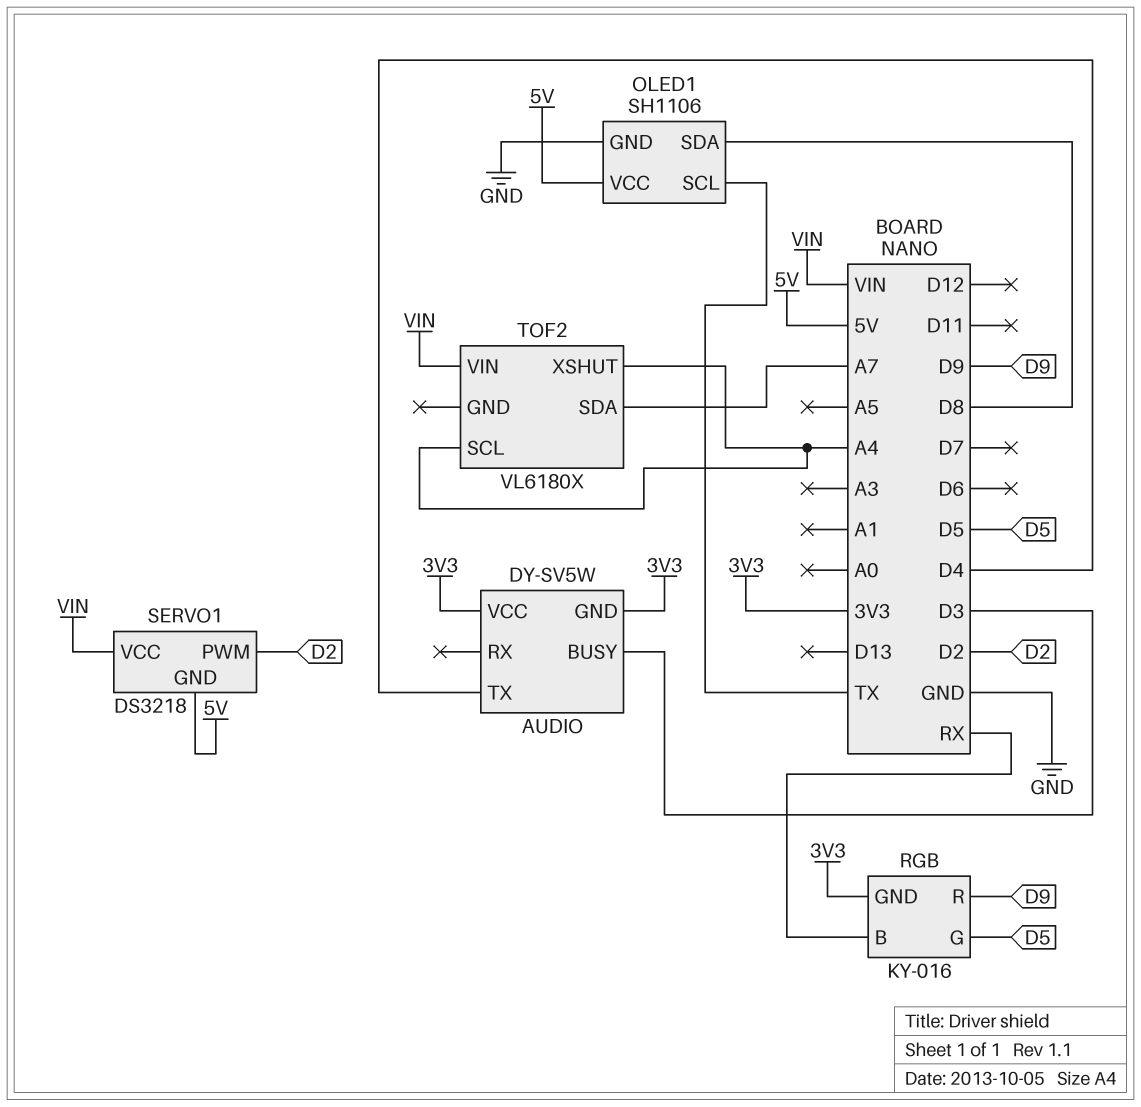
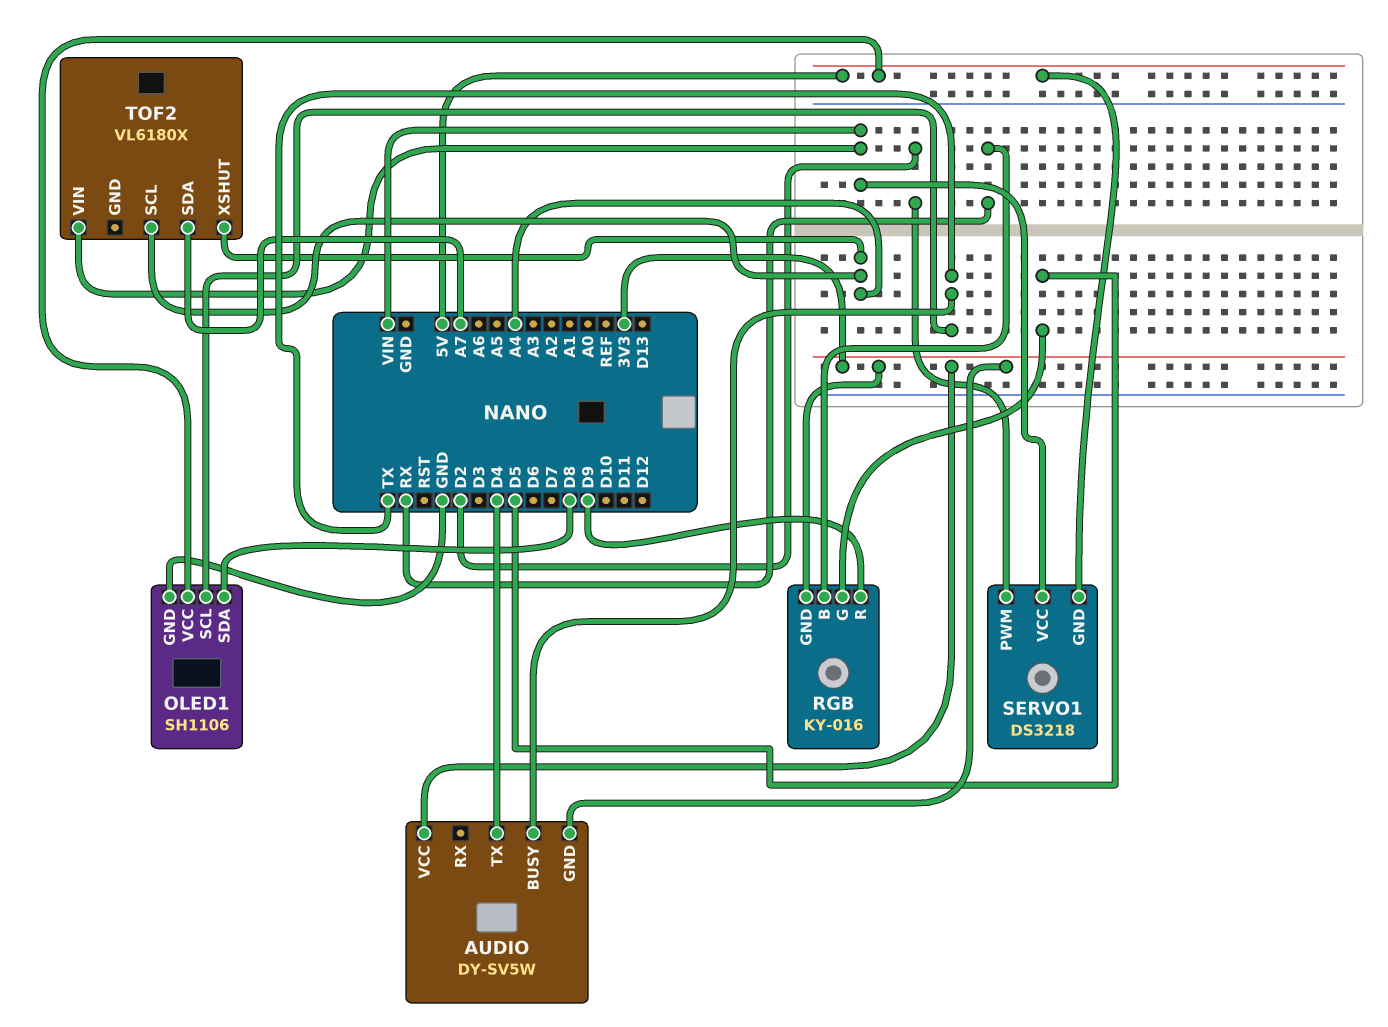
AUDIO pin BUSY: D3 -> TX

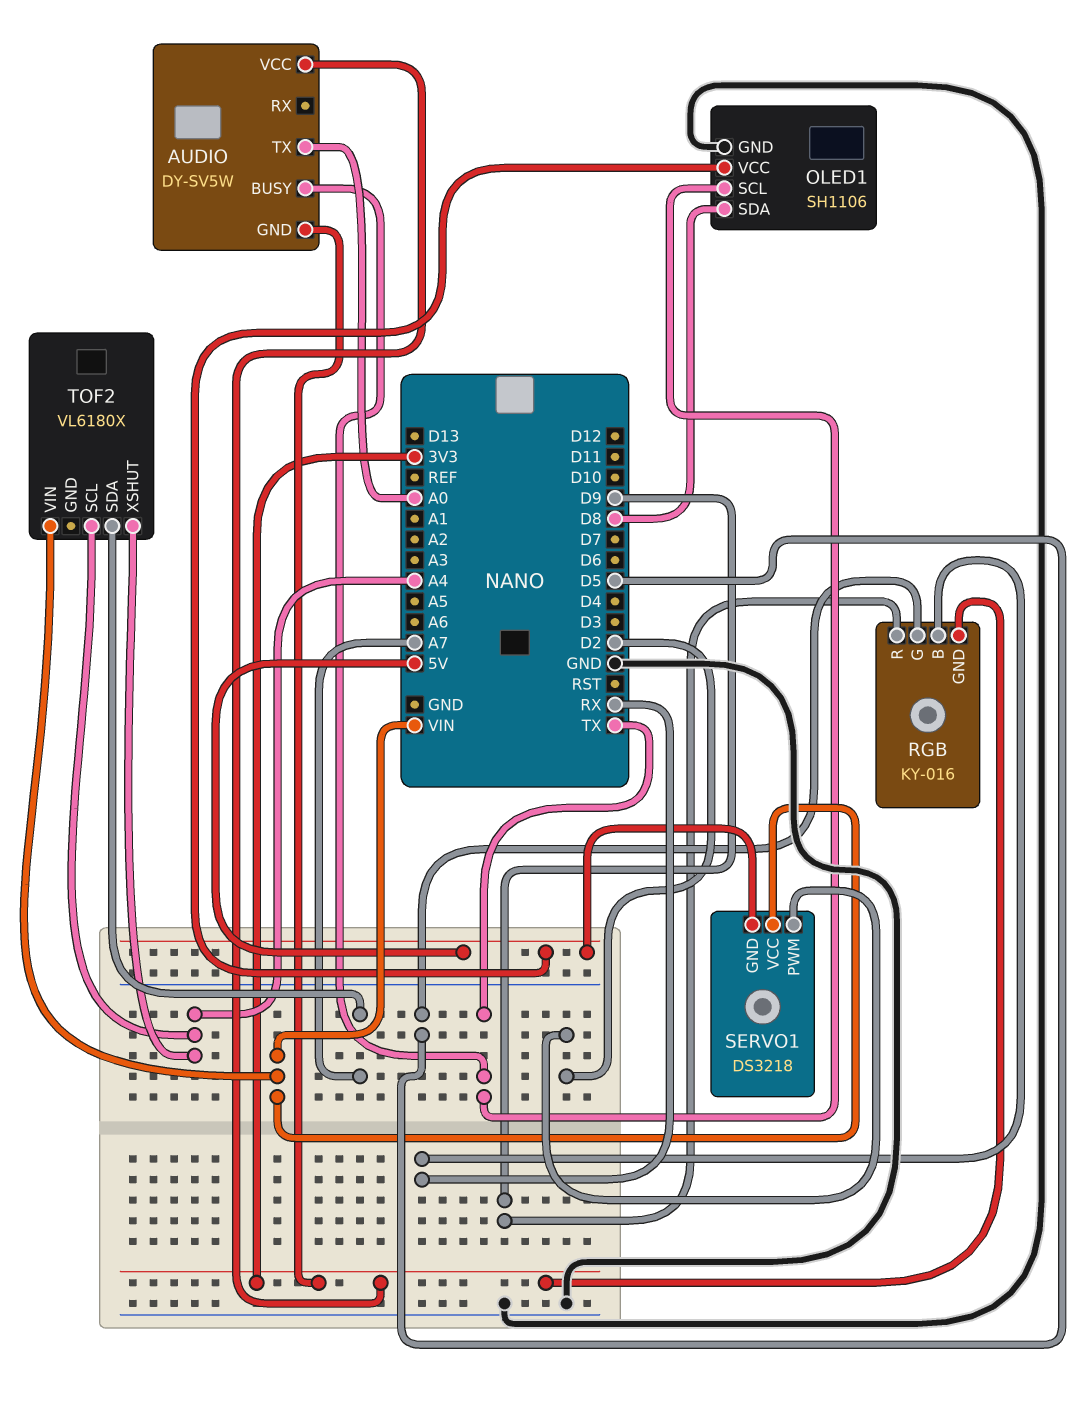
AUDIO pin TX: D4 -> A0

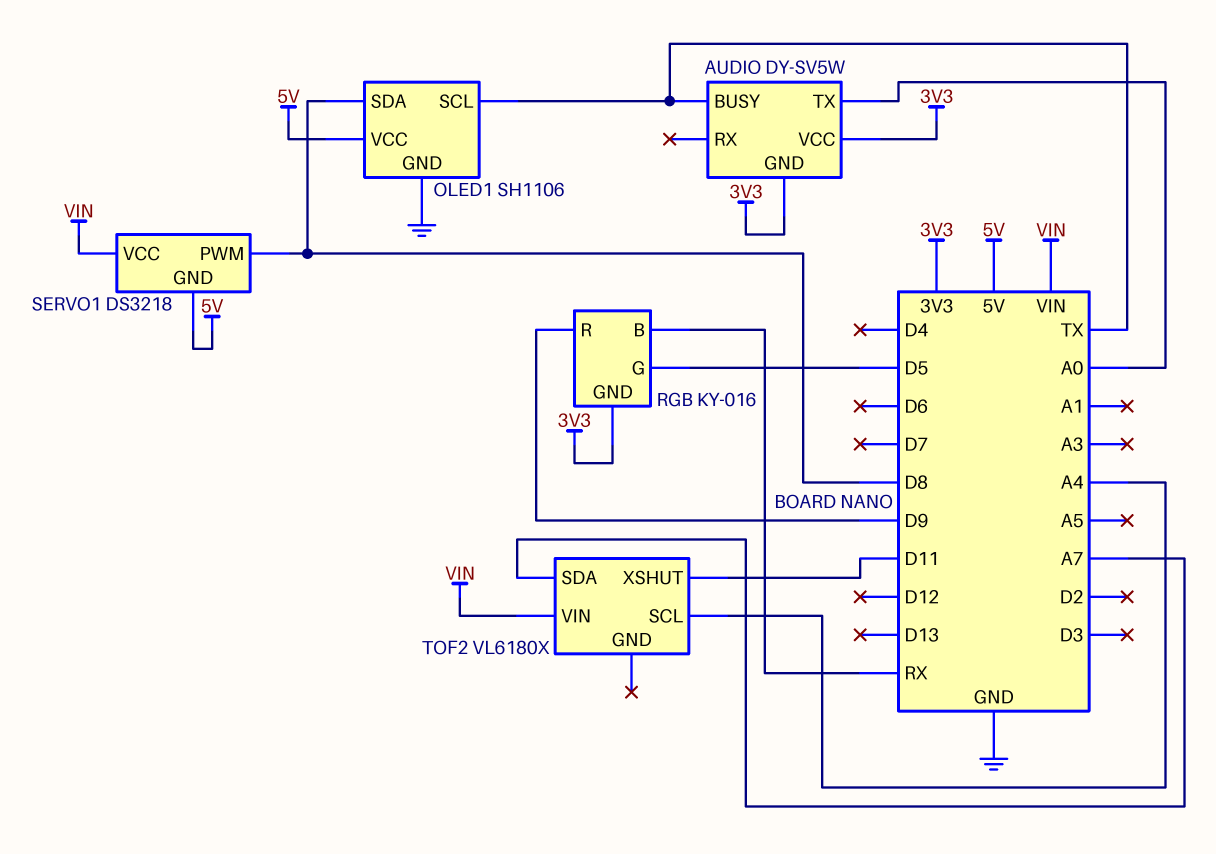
SERVO1 pin PWM: D2 -> D8
TOF2 pin XSHUT: A4 -> D11

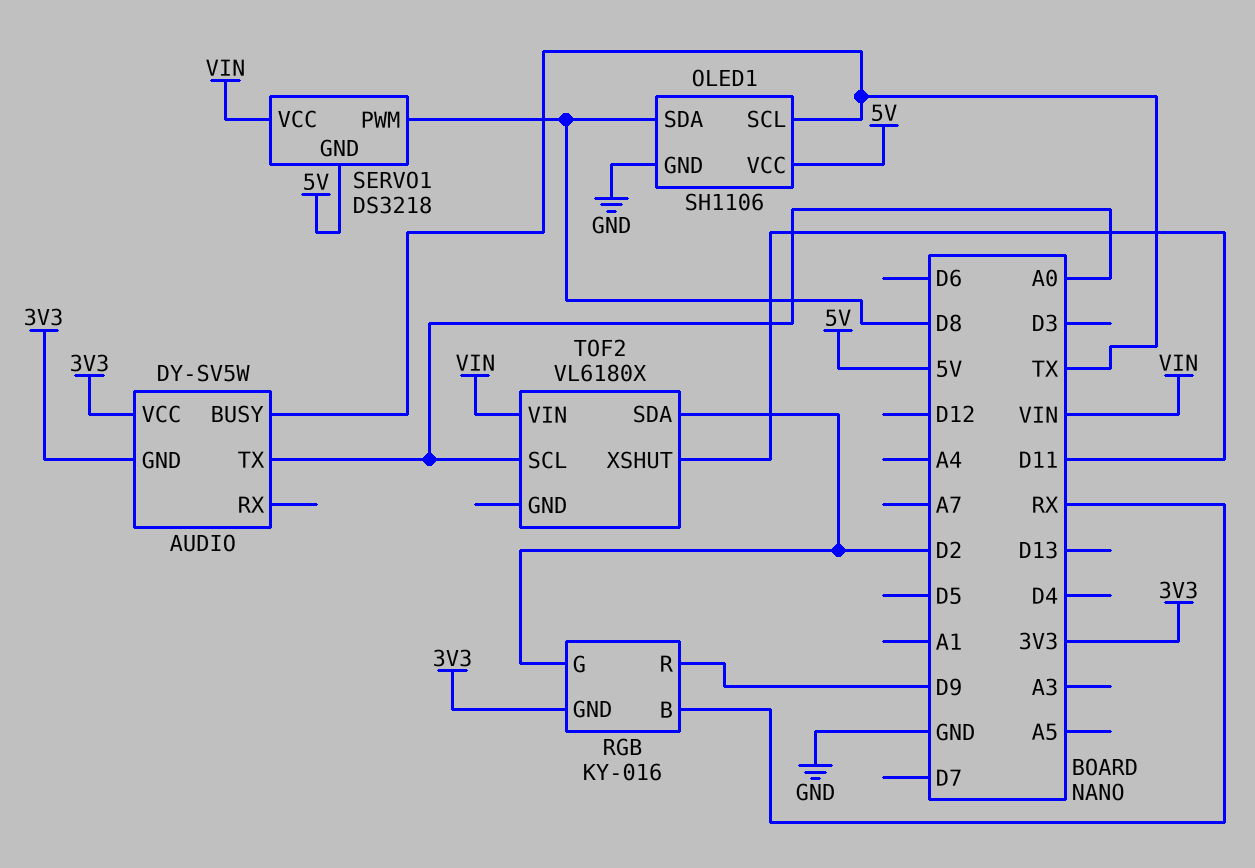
RGB pin G: D5 -> D2
TOF2 pin SCL: A4 -> A0
TOF2 pin SDA: A7 -> D2

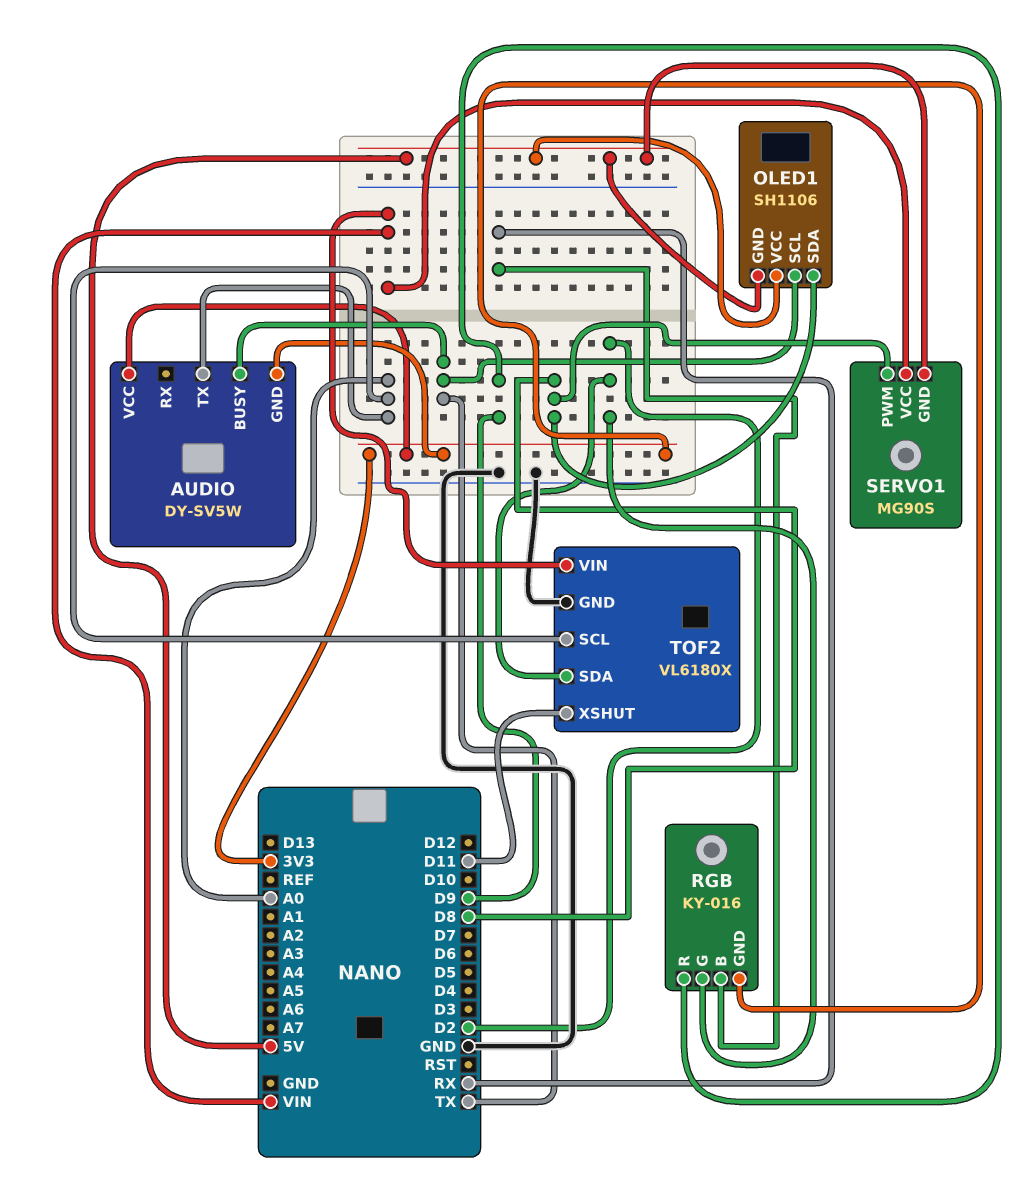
OLED1 pin GND: GND -> 5V
SERVO1: DS3218 -> MG90S
TOF2 pin GND: none -> GND

